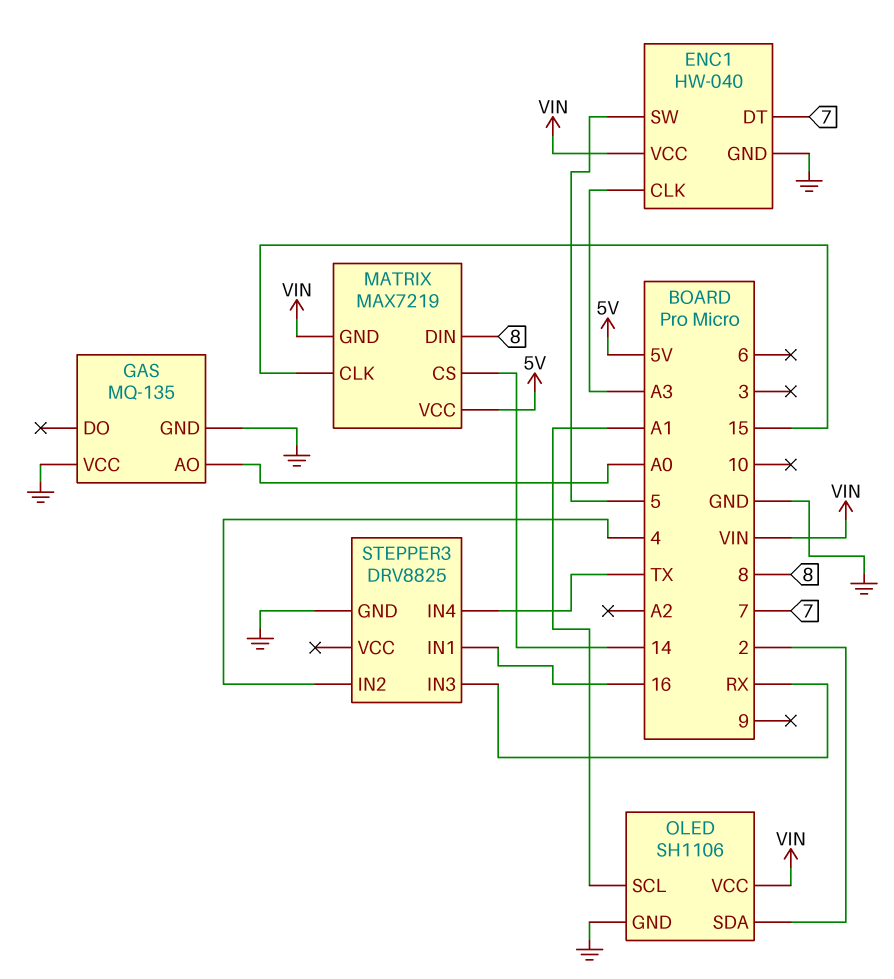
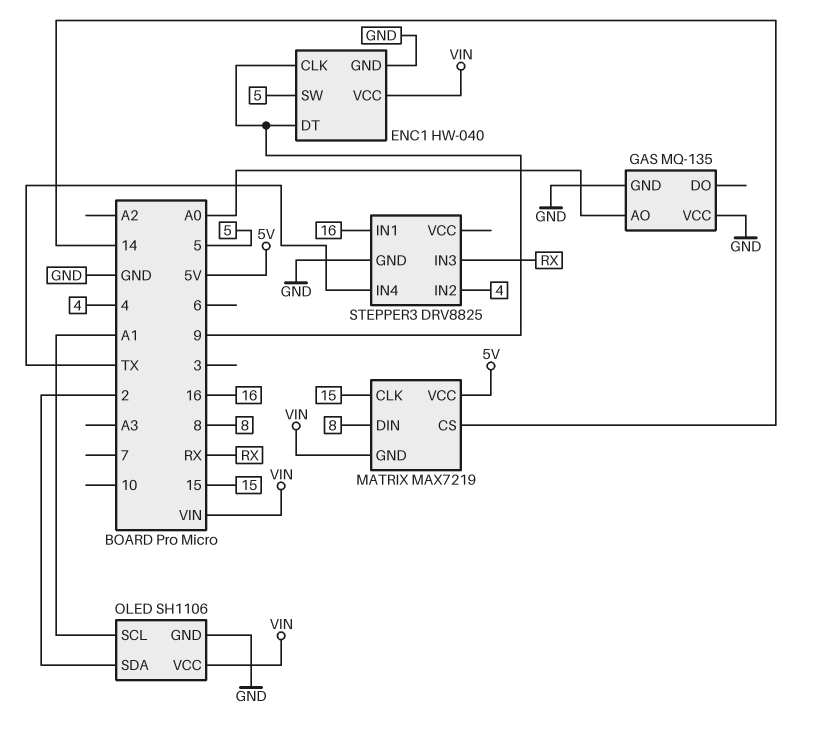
ENC1 pin CLK: A3 -> 9
ENC1 pin DT: 7 -> 9

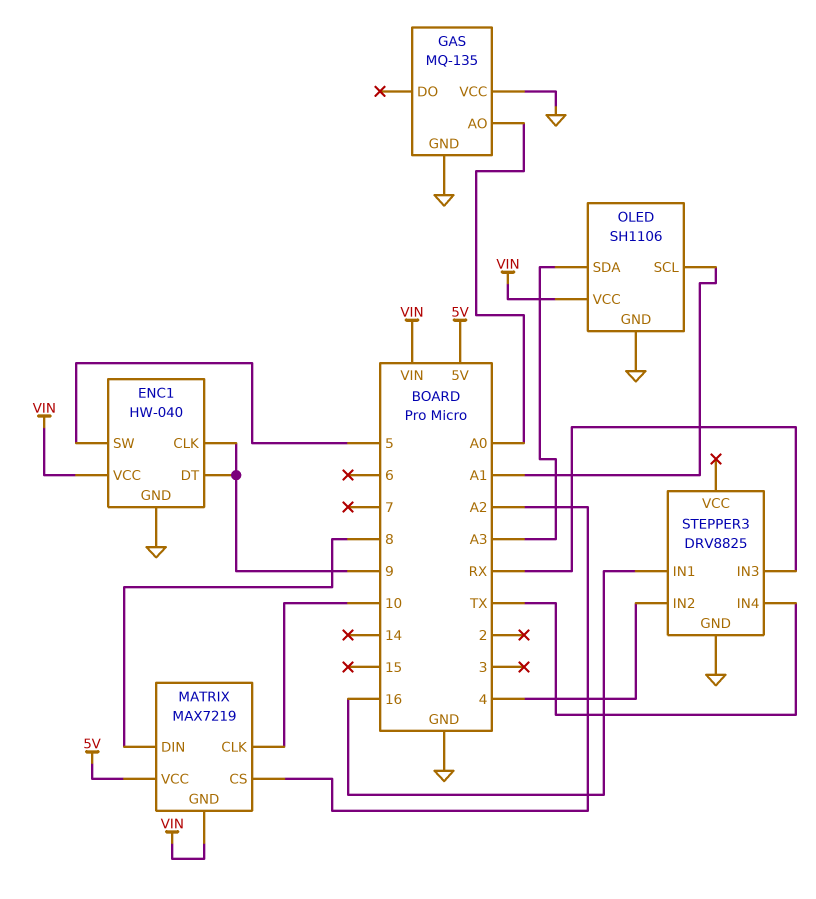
MATRIX pin CLK: 15 -> 10
MATRIX pin CS: 14 -> A2
OLED pin SDA: 2 -> A3

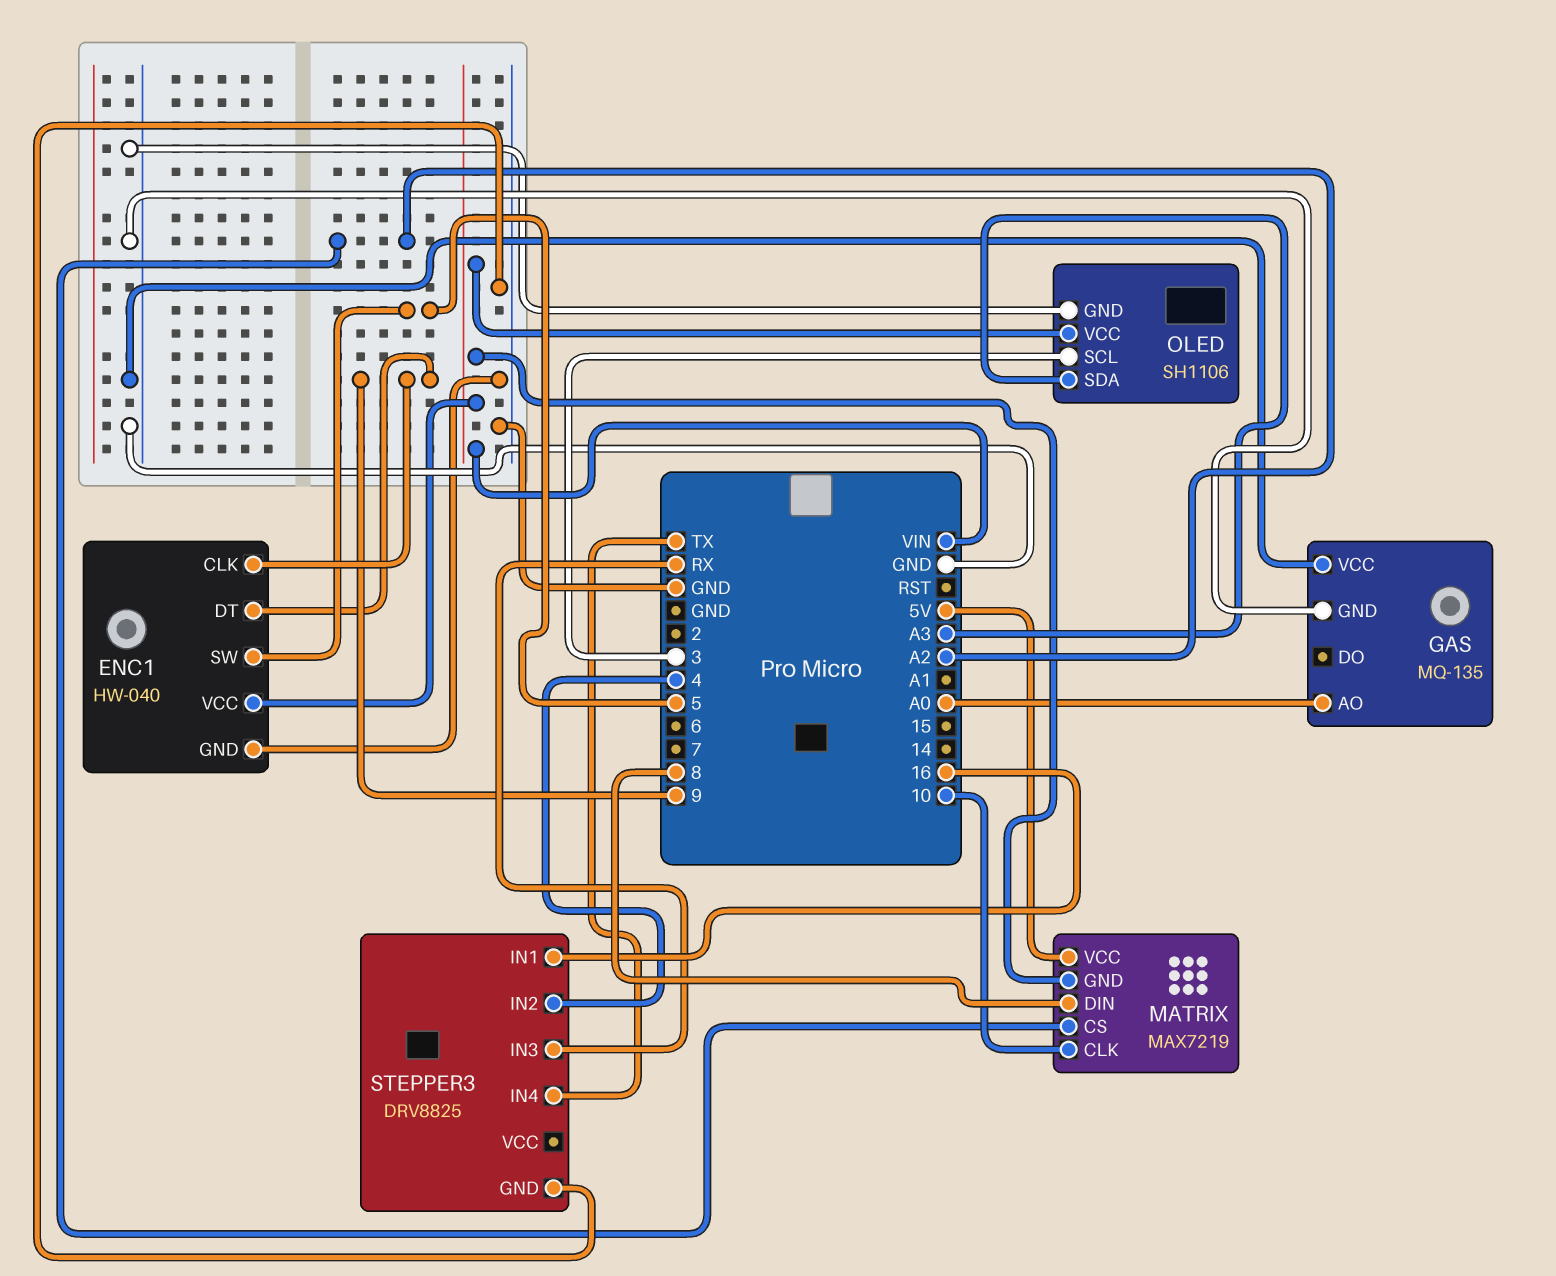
OLED pin SCL: A1 -> 3

